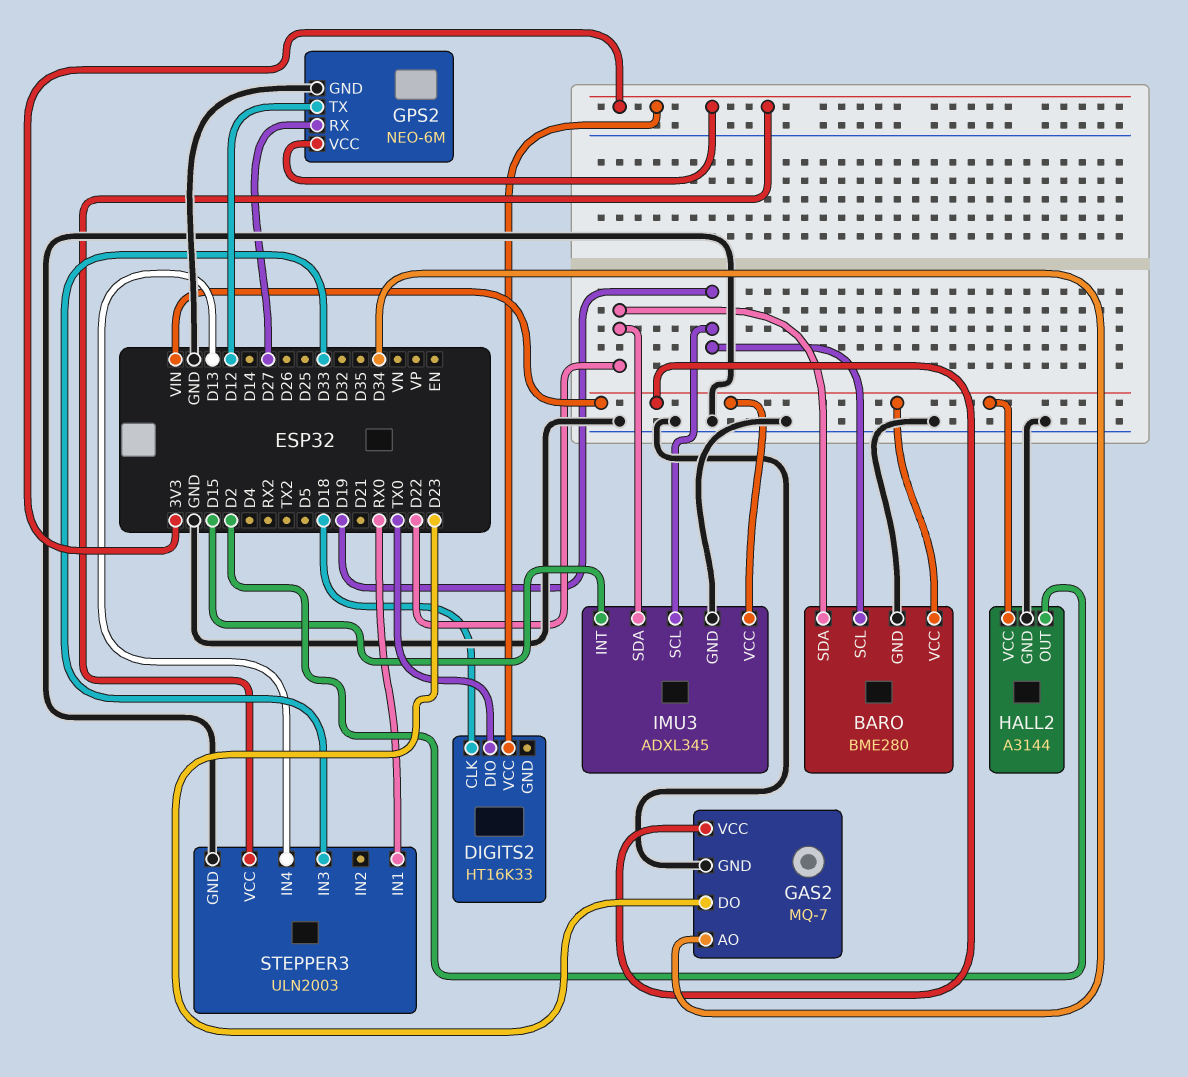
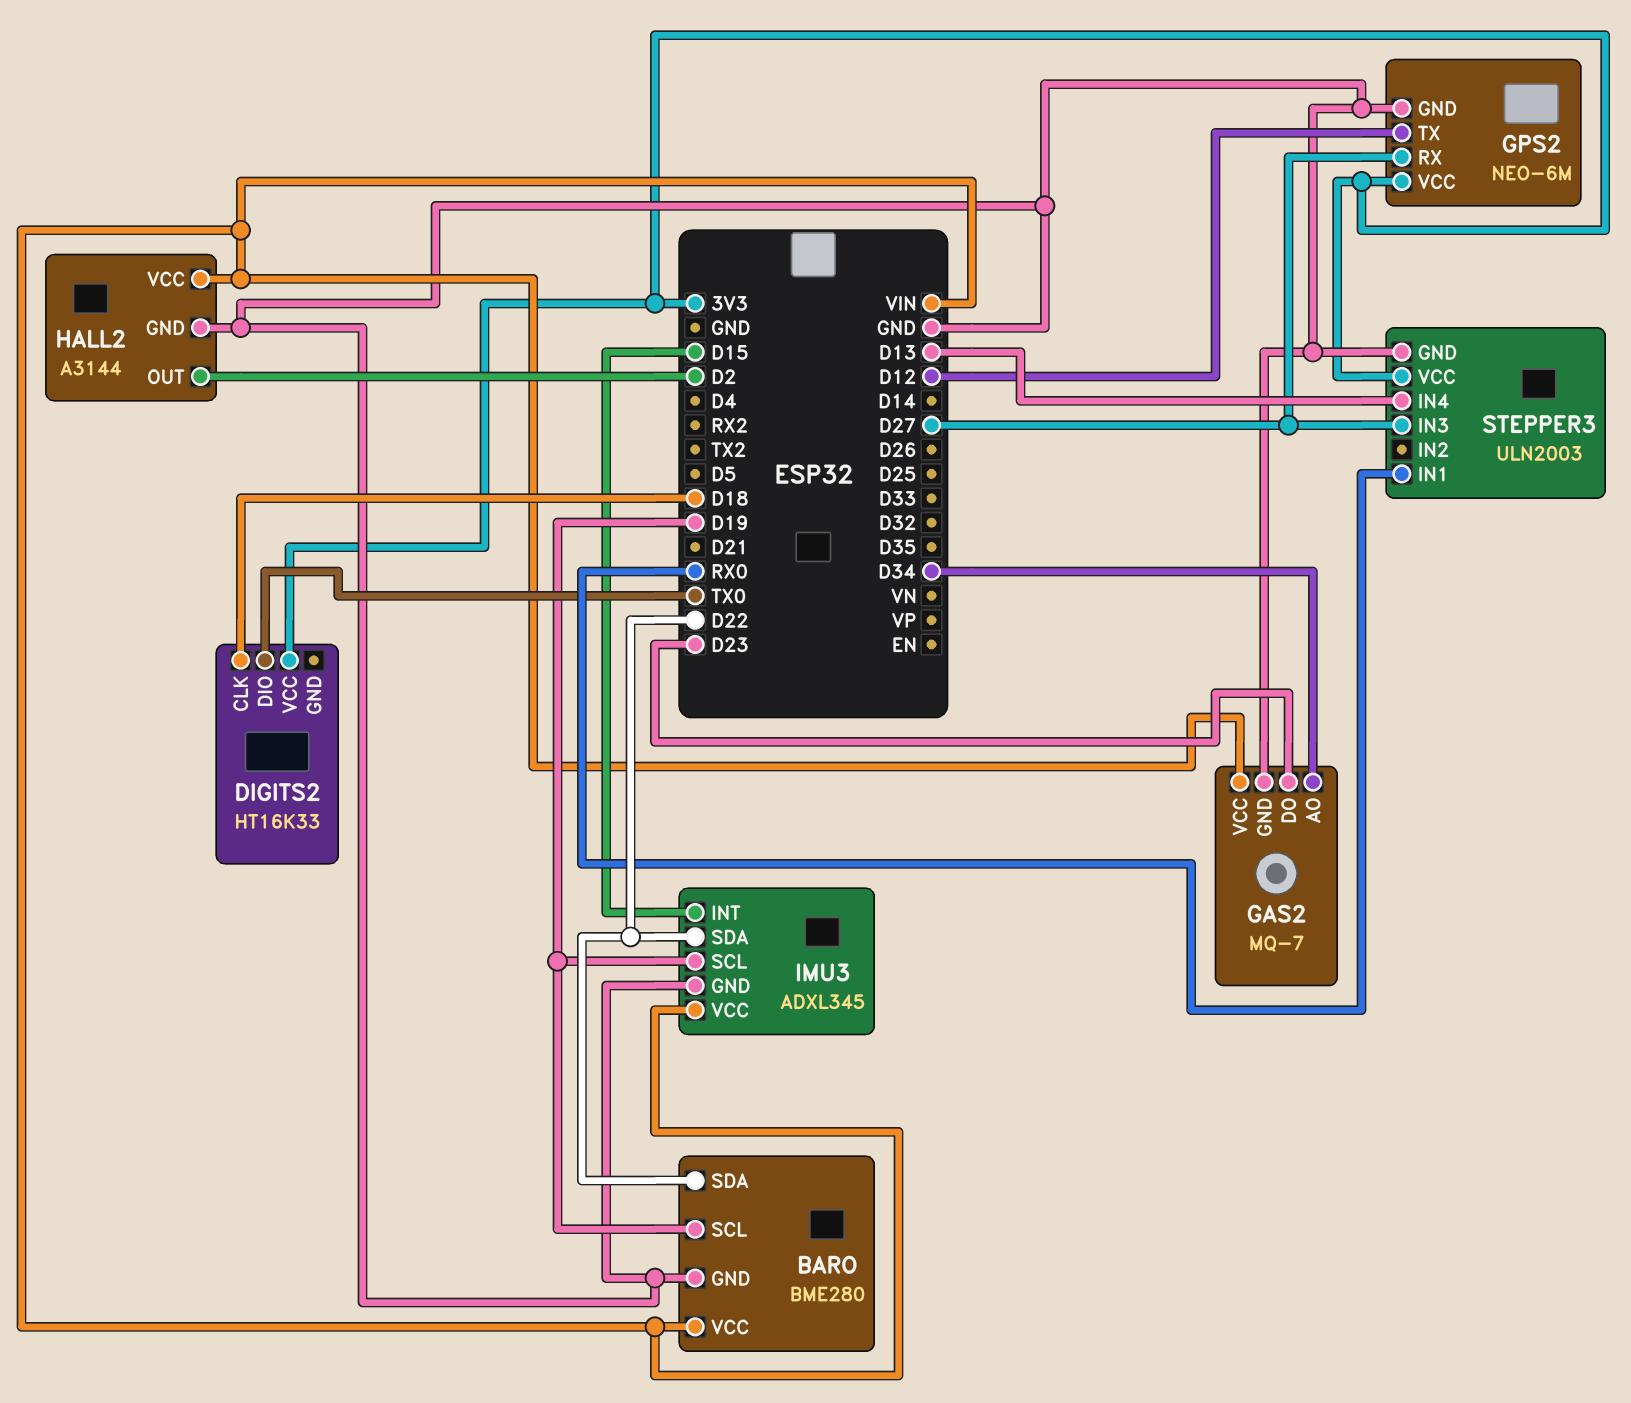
STEPPER3 pin IN3: D33 -> D27

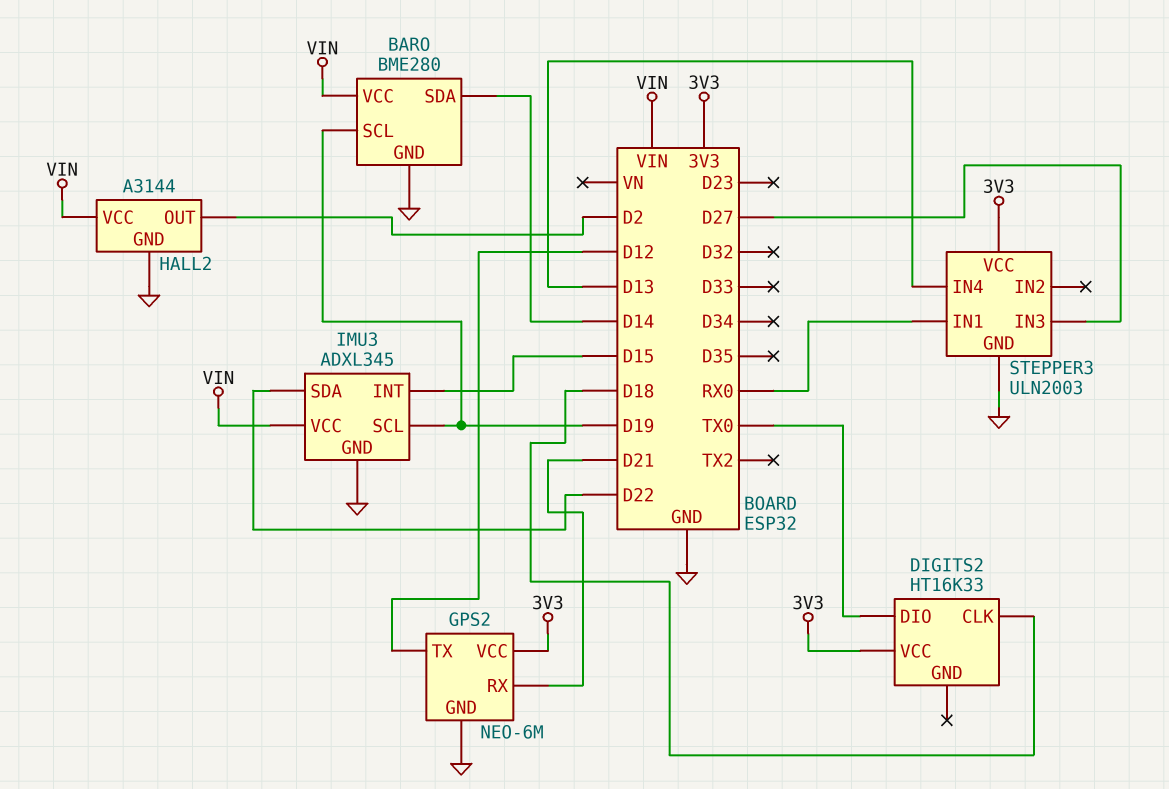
BARO pin SDA: D22 -> D14
GAS2: MQ-7 -> none
GAS2 pin AO: D34 -> none
GAS2 pin DO: D23 -> none
GAS2 pin GND: GND -> none
GAS2 pin VCC: VIN -> none
GPS2 pin RX: D27 -> D21

